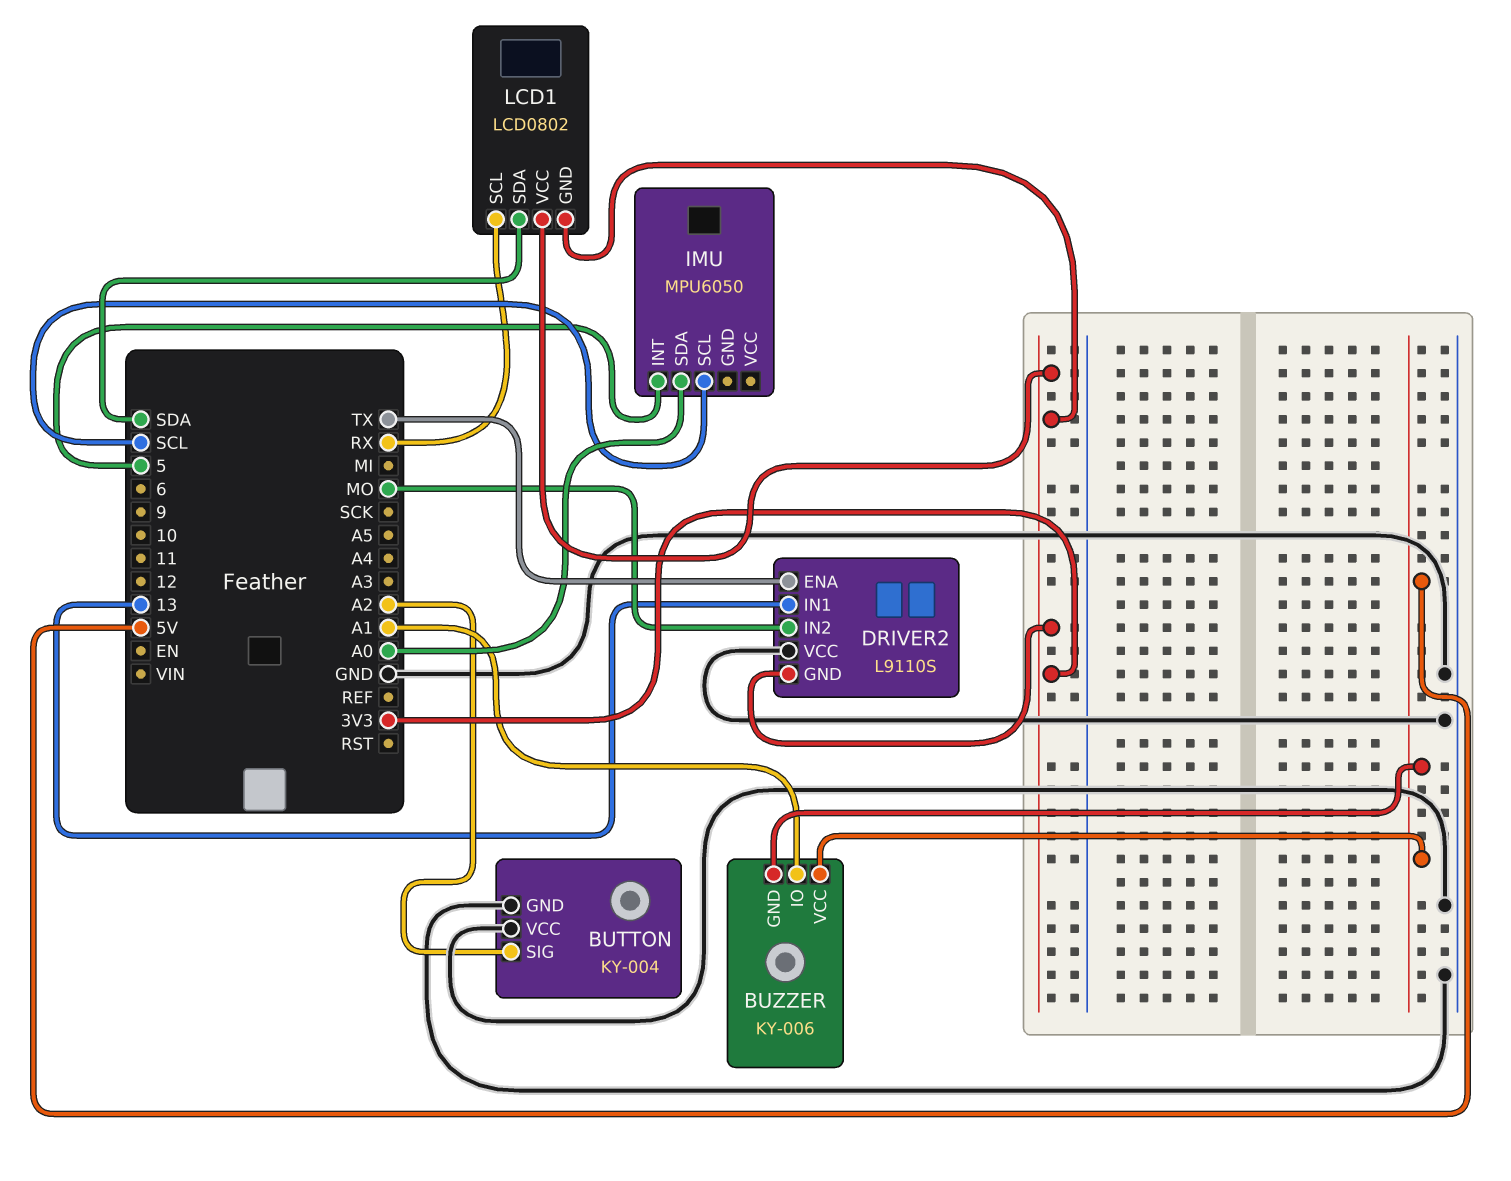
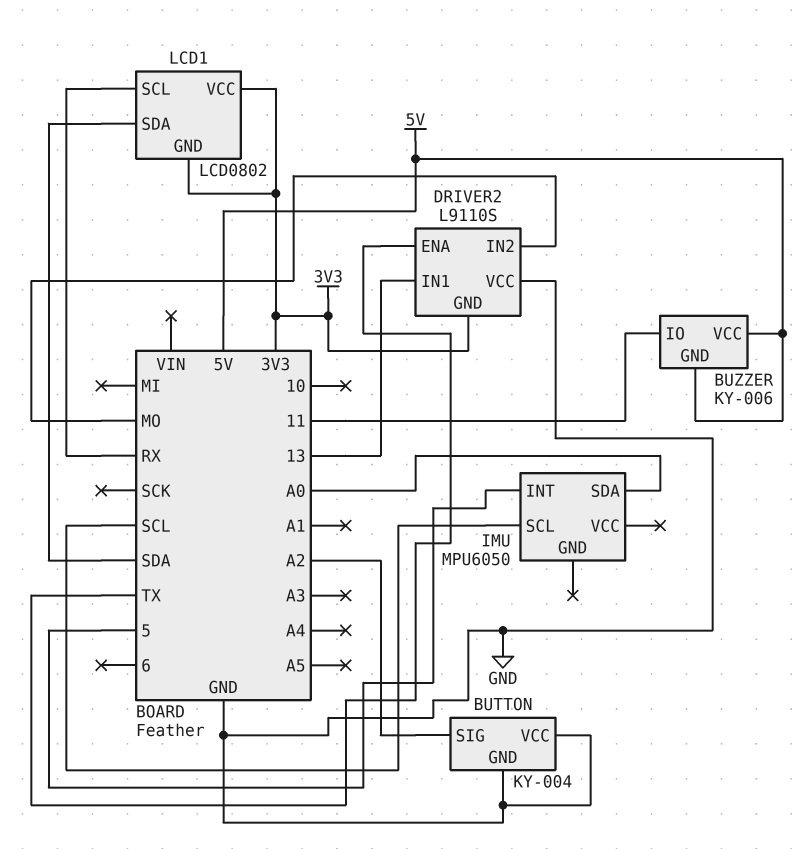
BUZZER pin IO: A1 -> 11

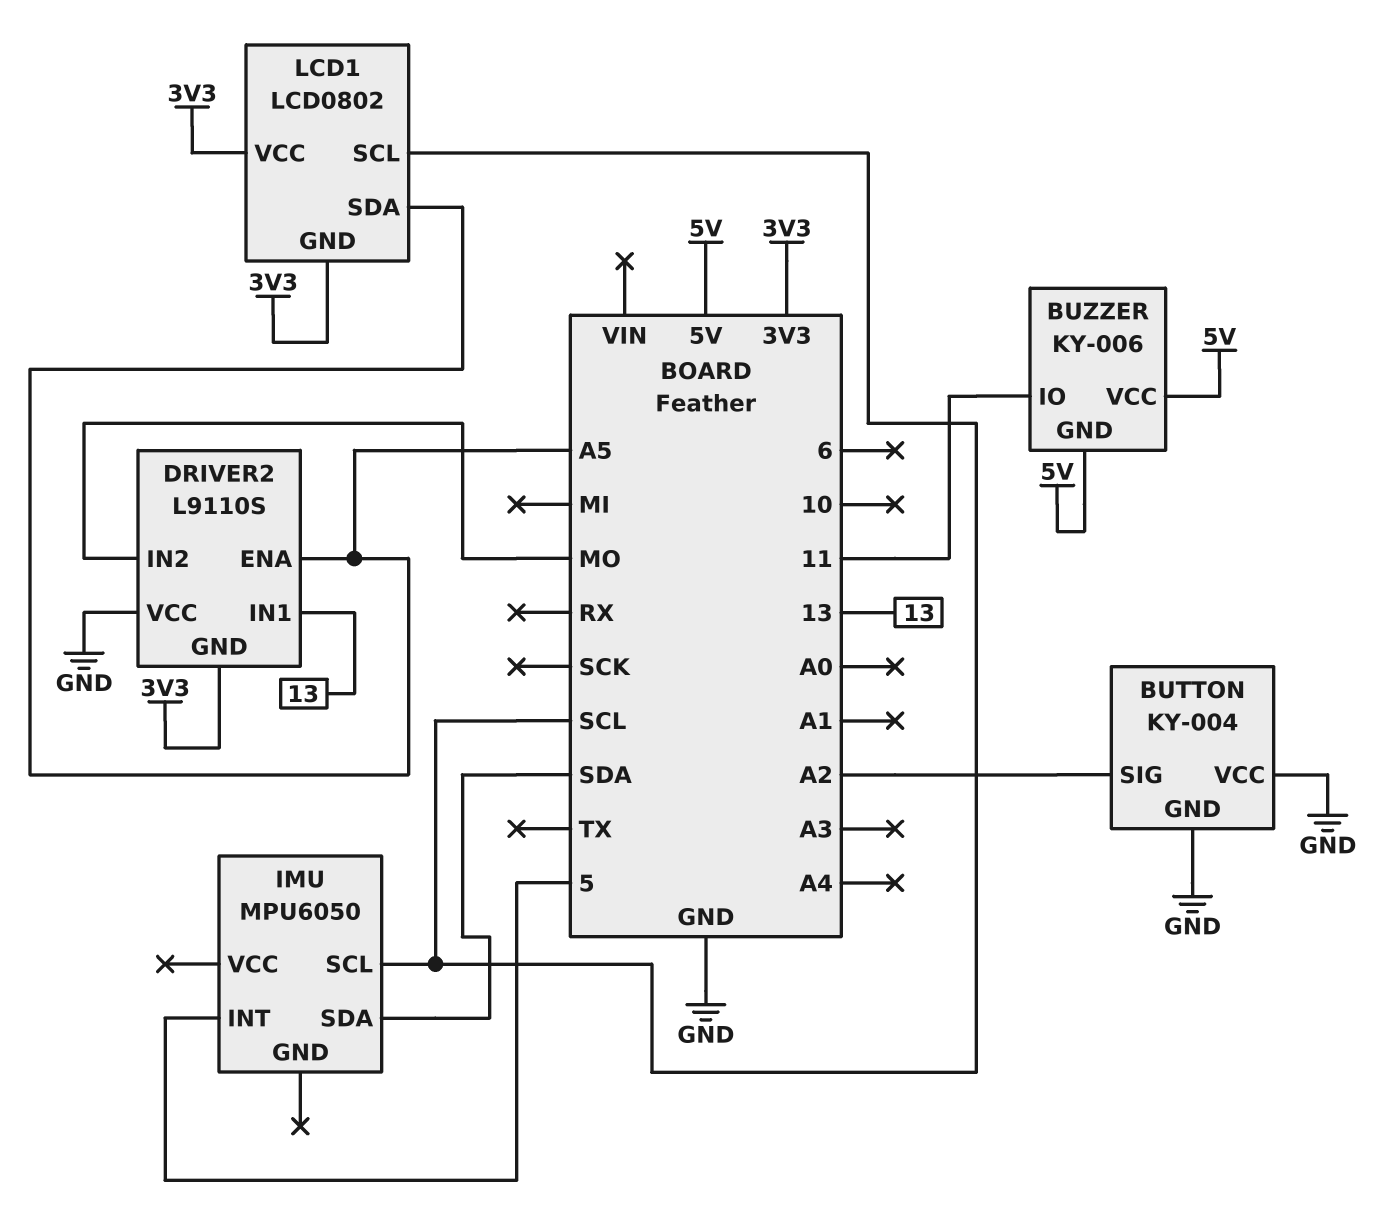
DRIVER2 pin ENA: TX -> A5
IMU pin SDA: A0 -> SDA
LCD1 pin SCL: RX -> SCL
LCD1 pin SDA: SDA -> A5

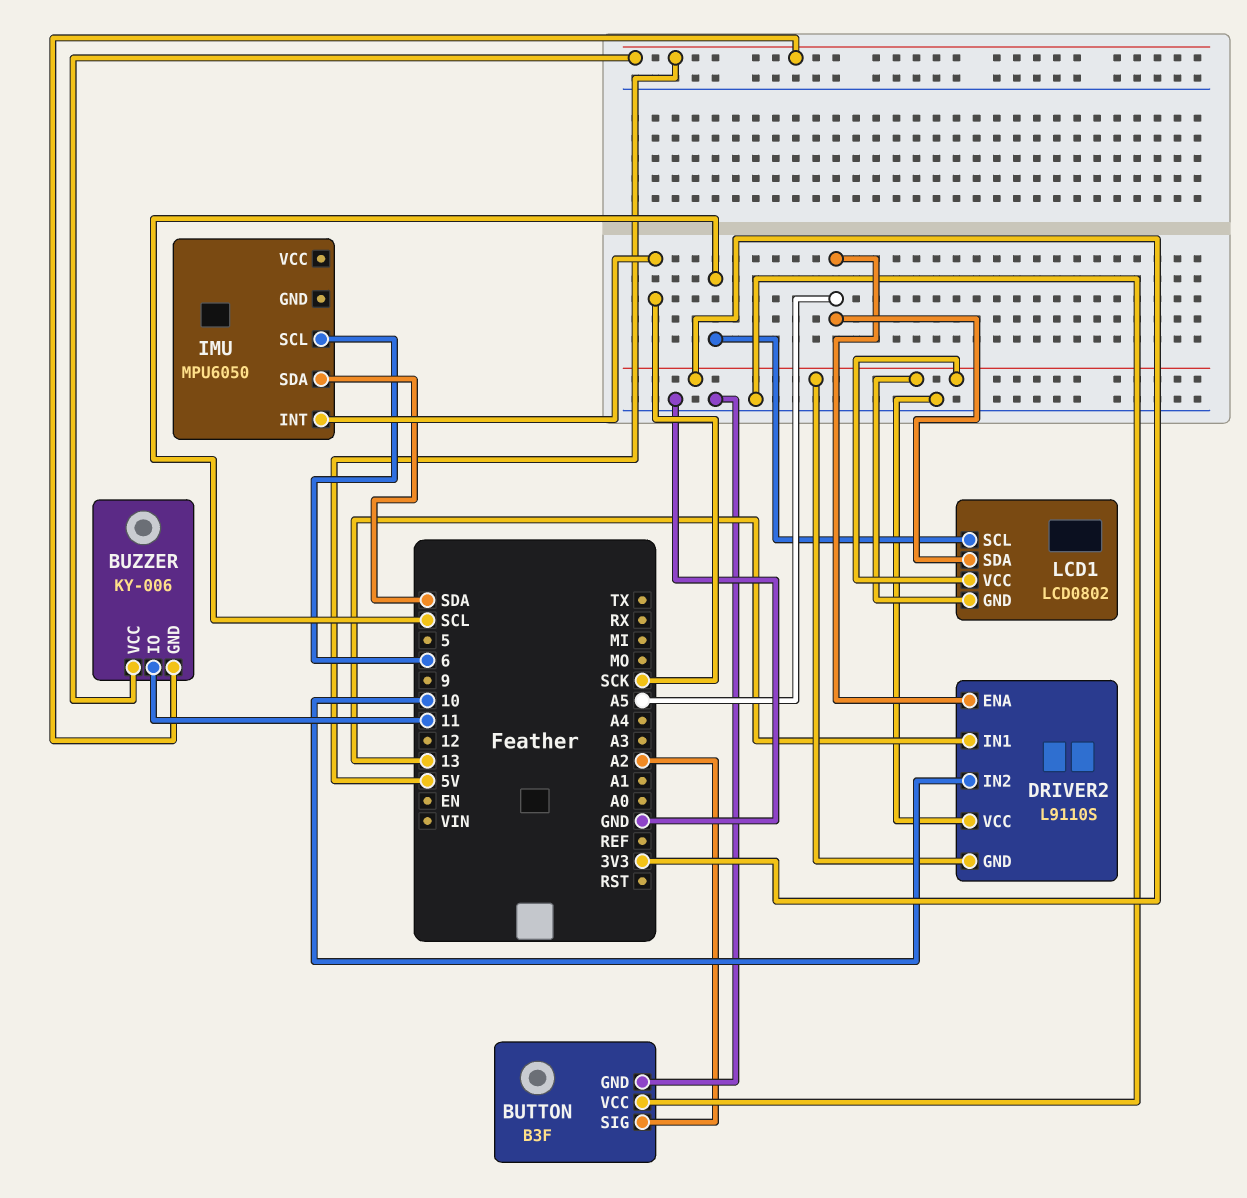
BUTTON: KY-004 -> B3F
DRIVER2 pin IN2: MO -> 10
IMU pin INT: 5 -> SCK
IMU pin SCL: SCL -> 6

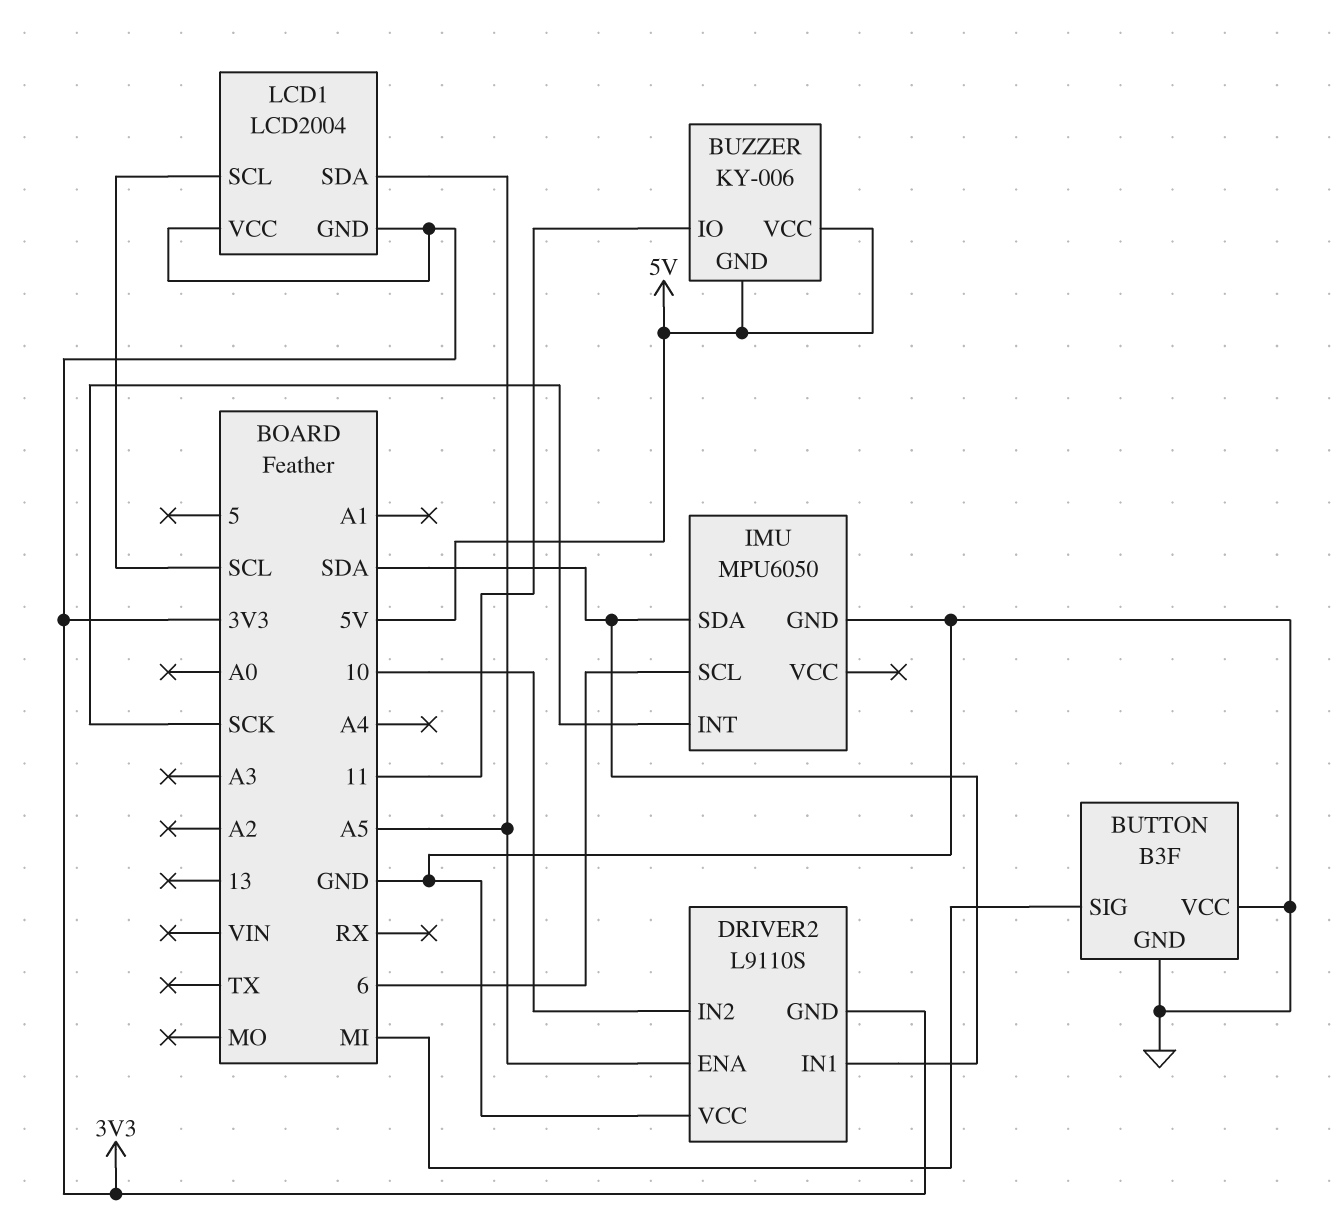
BUTTON pin SIG: A2 -> MI
DRIVER2 pin IN1: 13 -> SDA
IMU pin GND: none -> GND
LCD1: LCD0802 -> LCD2004

